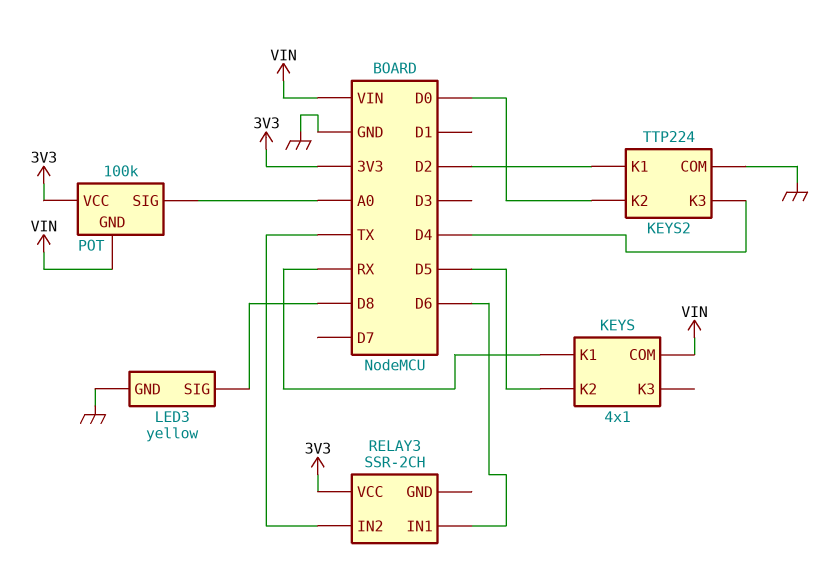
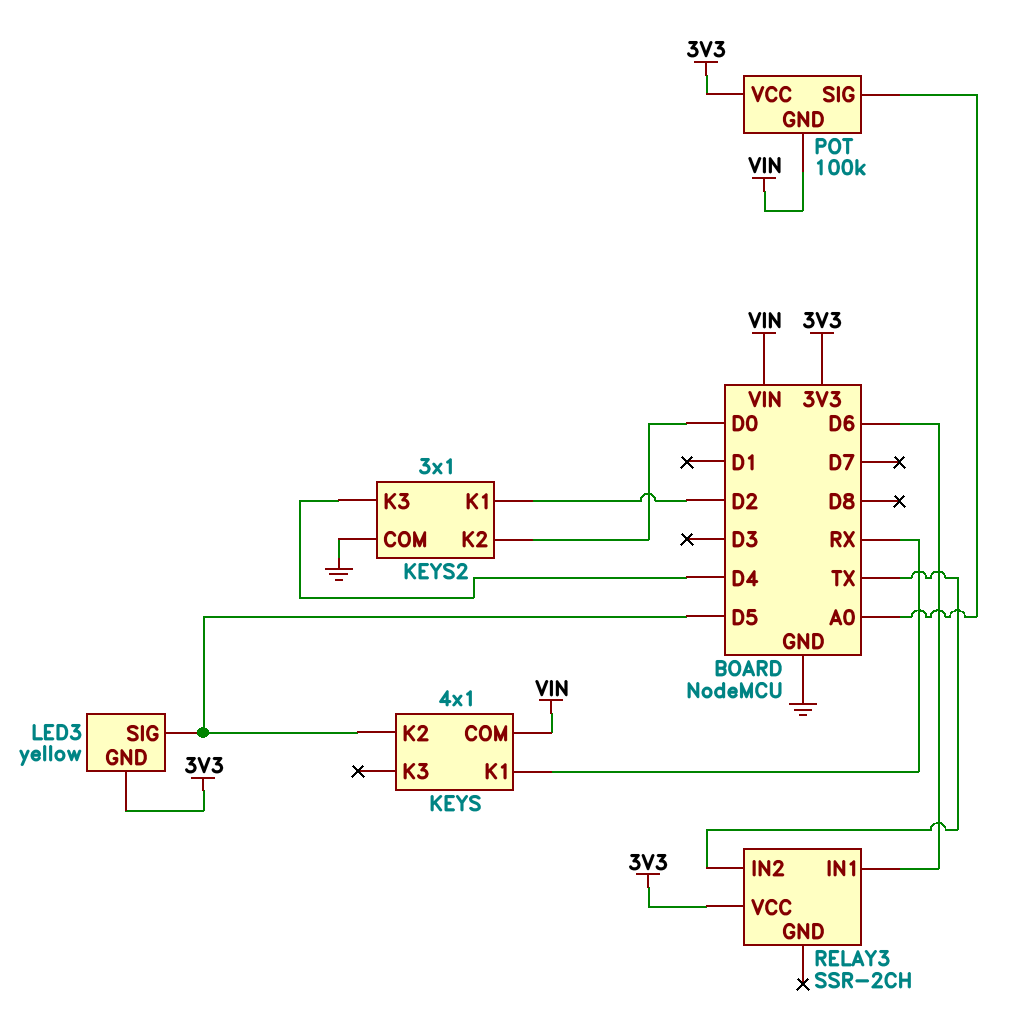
KEYS2: TTP224 -> 3x1
LED3 pin GND: GND -> 3V3
LED3 pin SIG: D8 -> D5

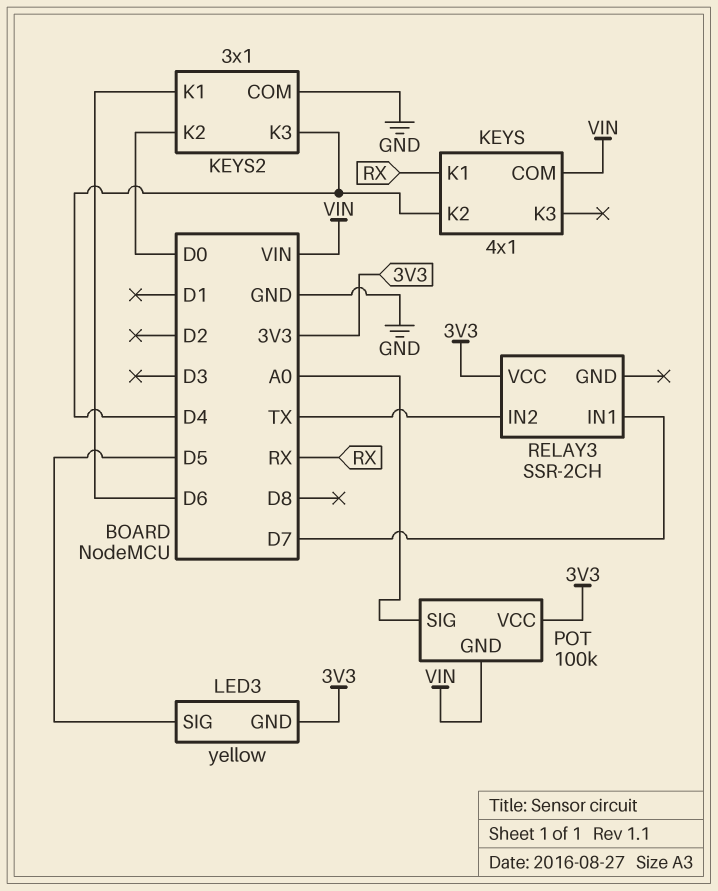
KEYS pin K2: D5 -> D4
KEYS2 pin K1: D2 -> D6
RELAY3 pin IN1: D6 -> D7

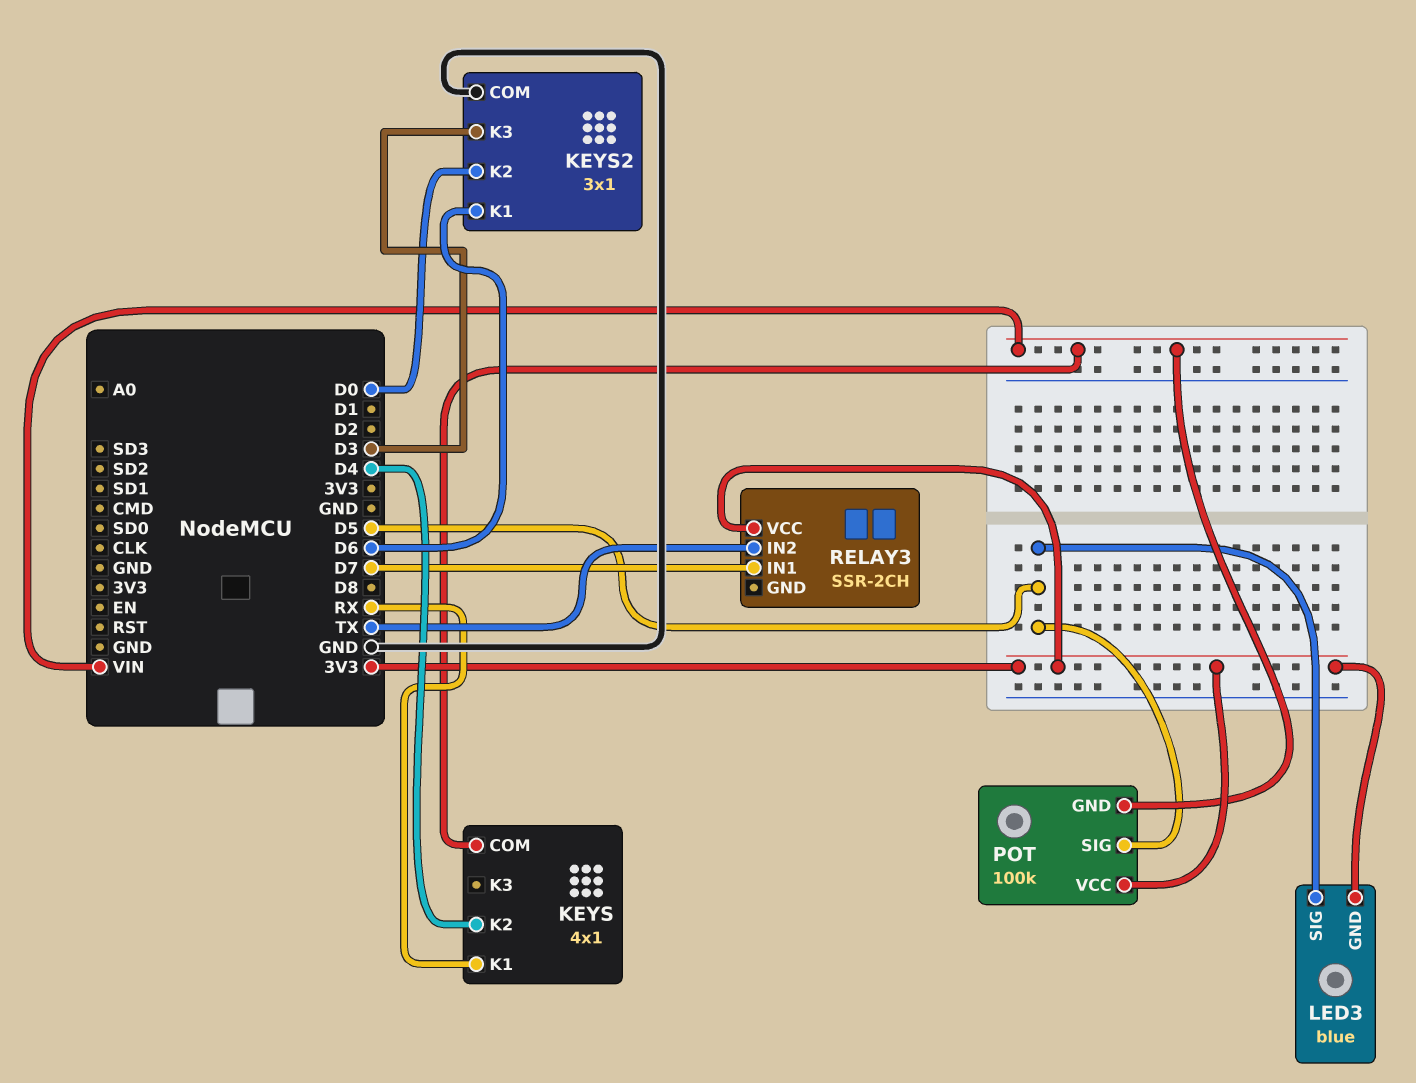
KEYS2 pin K3: D4 -> D3
LED3: yellow -> blue
POT pin SIG: A0 -> D5

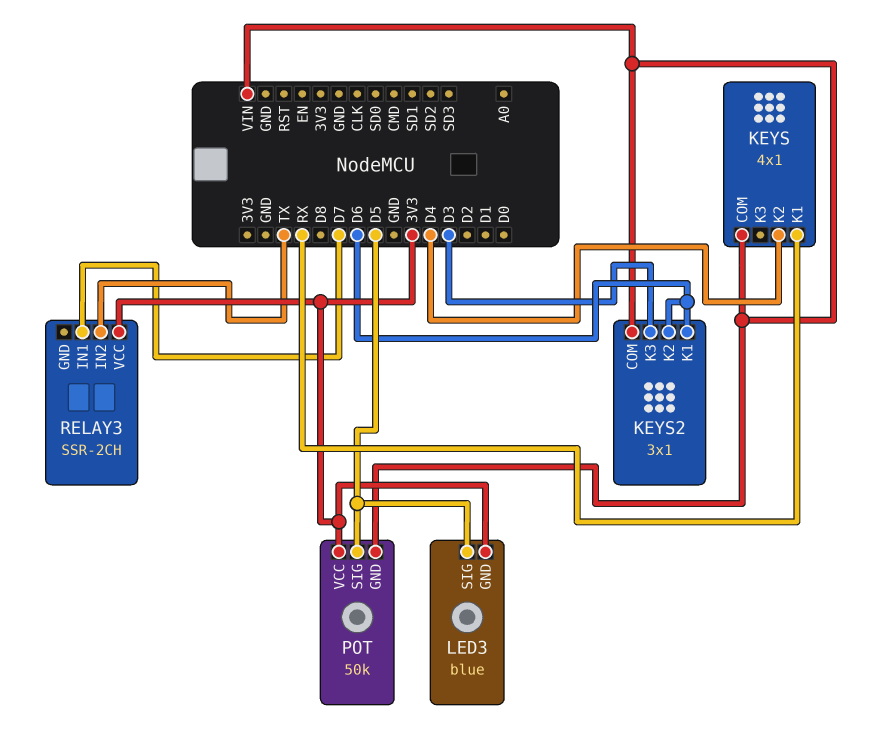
KEYS2 pin COM: GND -> VIN
KEYS2 pin K2: D0 -> D6
POT: 100k -> 50k

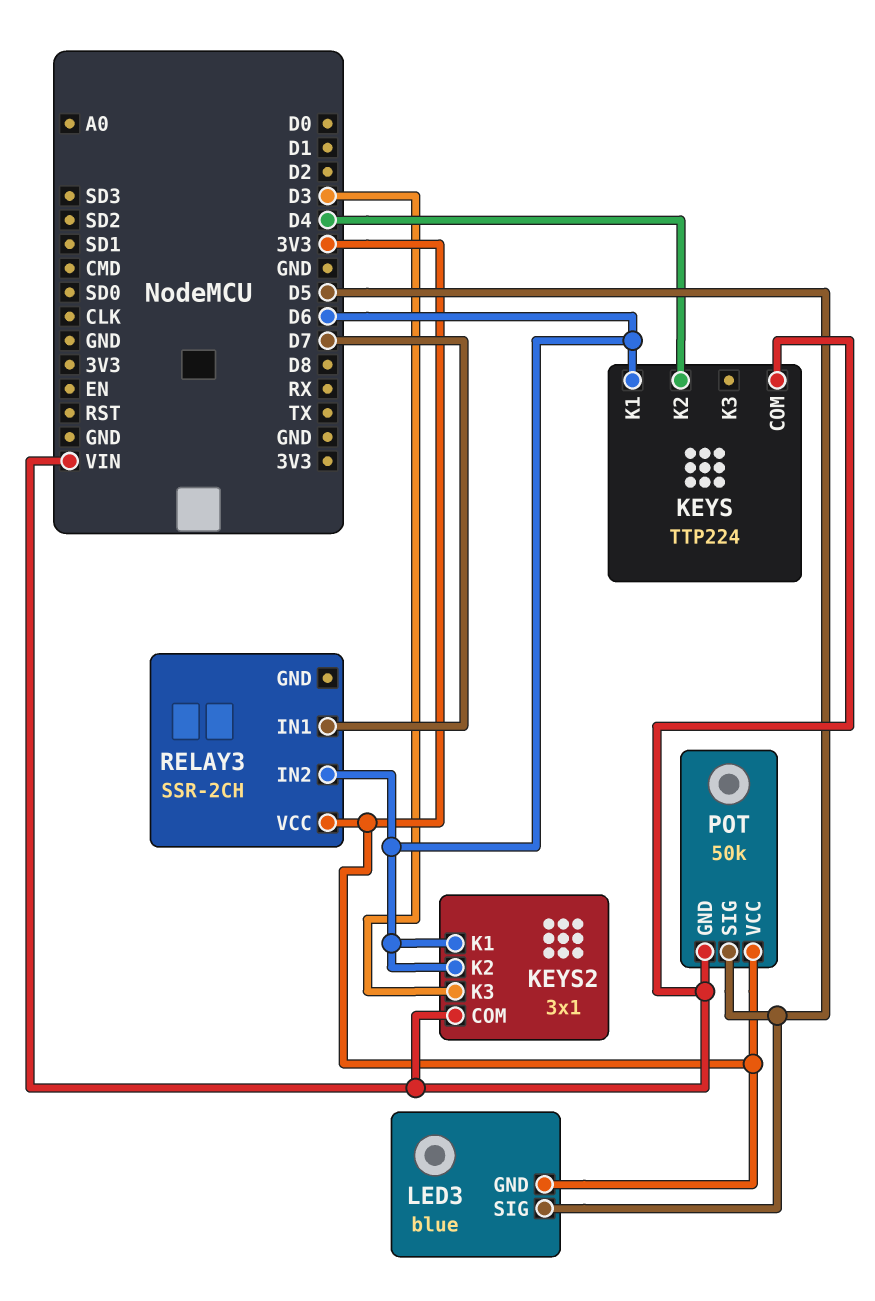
KEYS: 4x1 -> TTP224
KEYS pin K1: RX -> D6
RELAY3 pin IN2: TX -> D6

